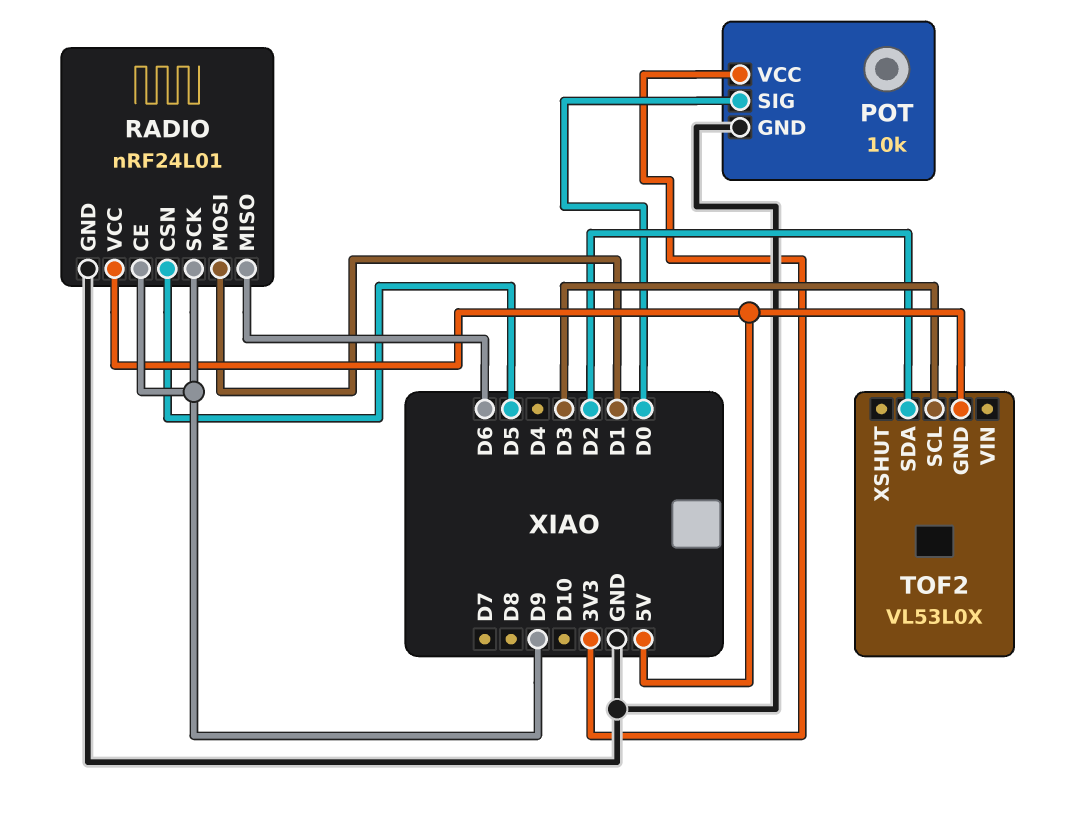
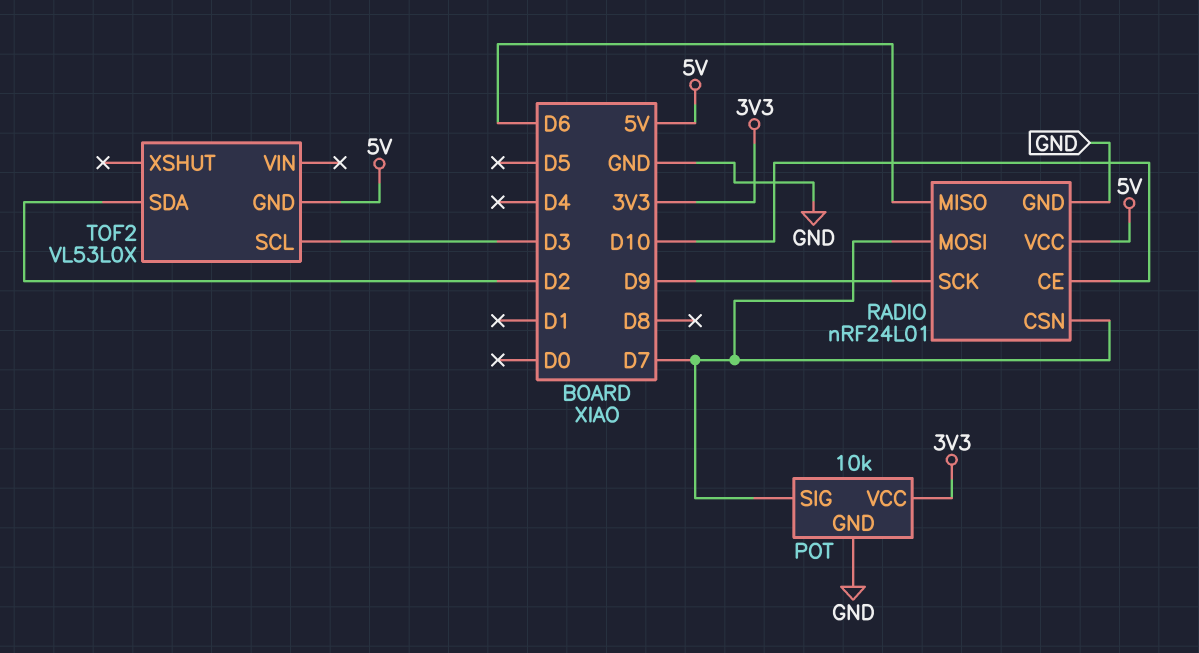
POT pin SIG: D0 -> D7
RADIO pin CE: D9 -> D10
RADIO pin CSN: D5 -> D7
RADIO pin MOSI: D1 -> D7

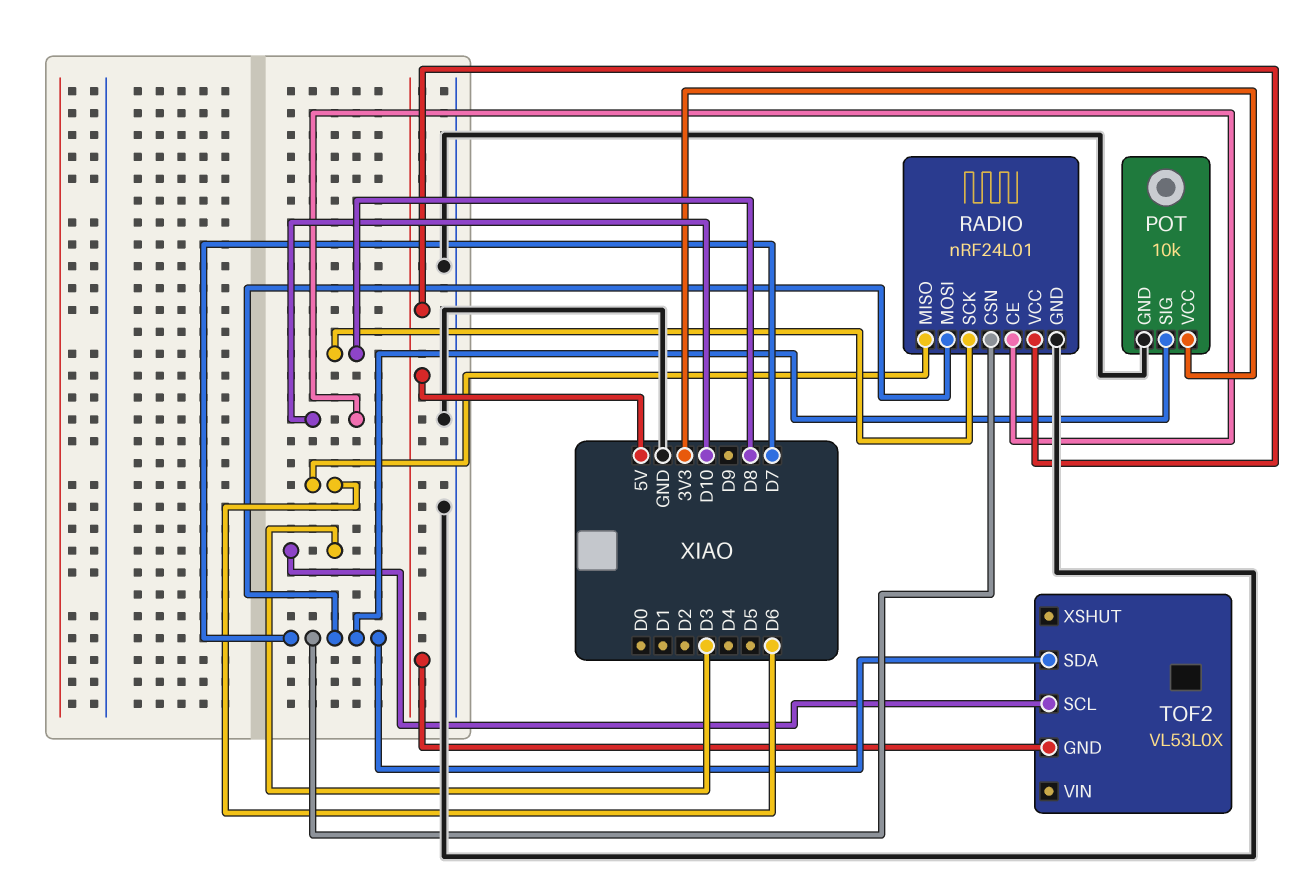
RADIO pin SCK: D9 -> D8
TOF2 pin SDA: D2 -> D7

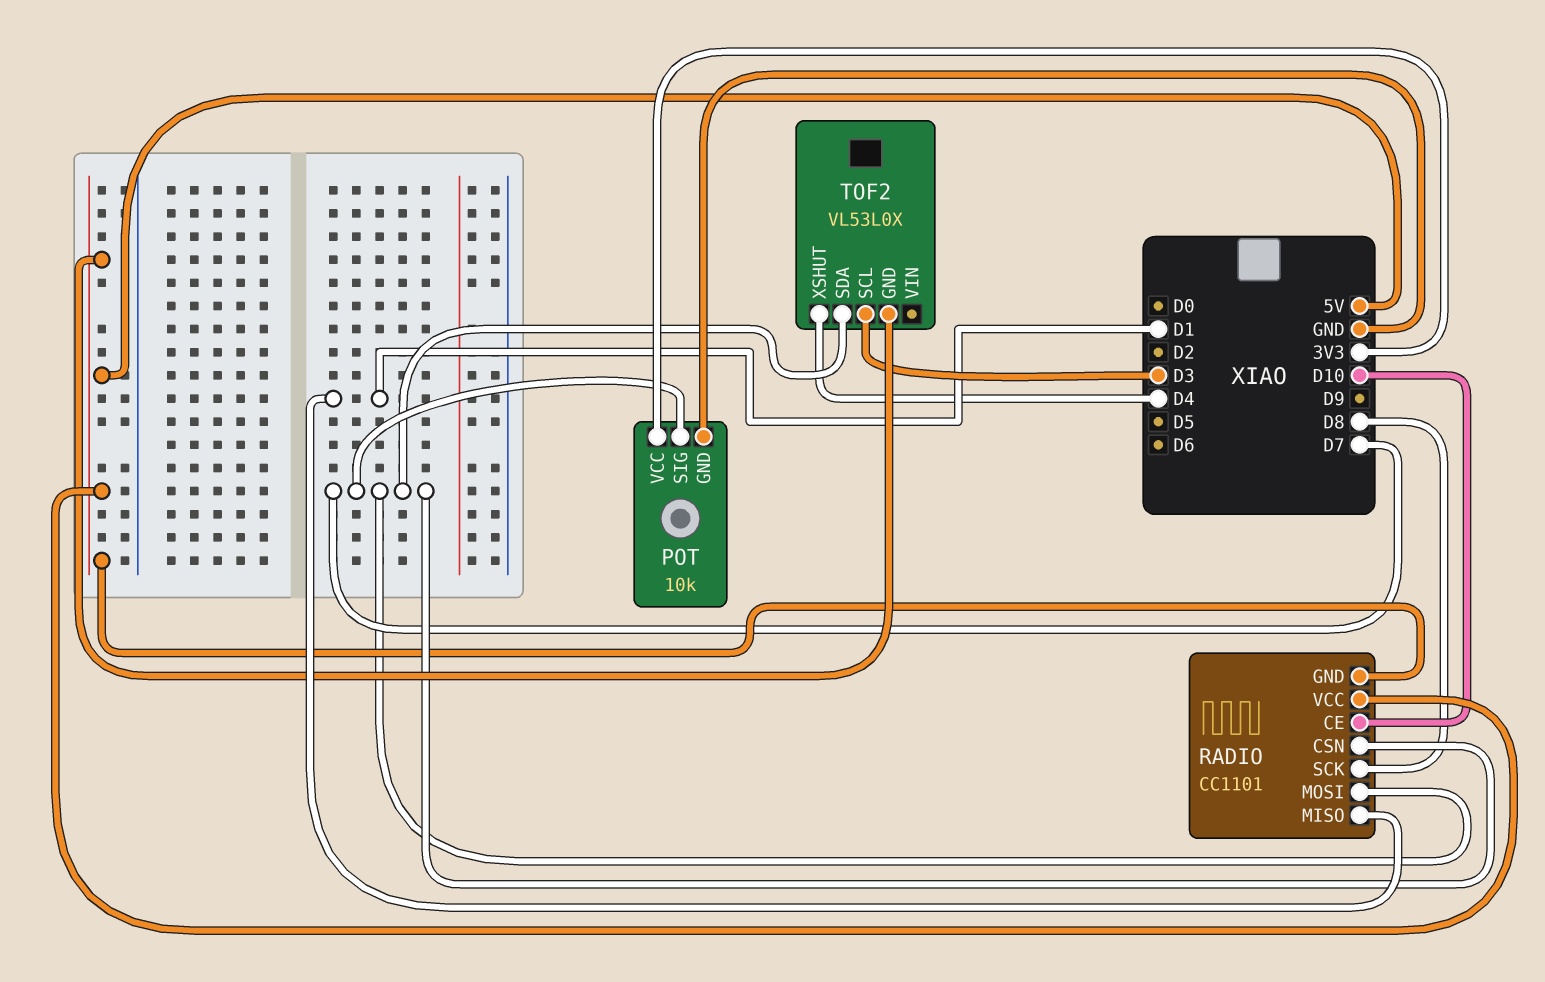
RADIO: nRF24L01 -> CC1101
RADIO pin GND: GND -> 5V
RADIO pin MISO: D6 -> D1
TOF2 pin XSHUT: none -> D4

